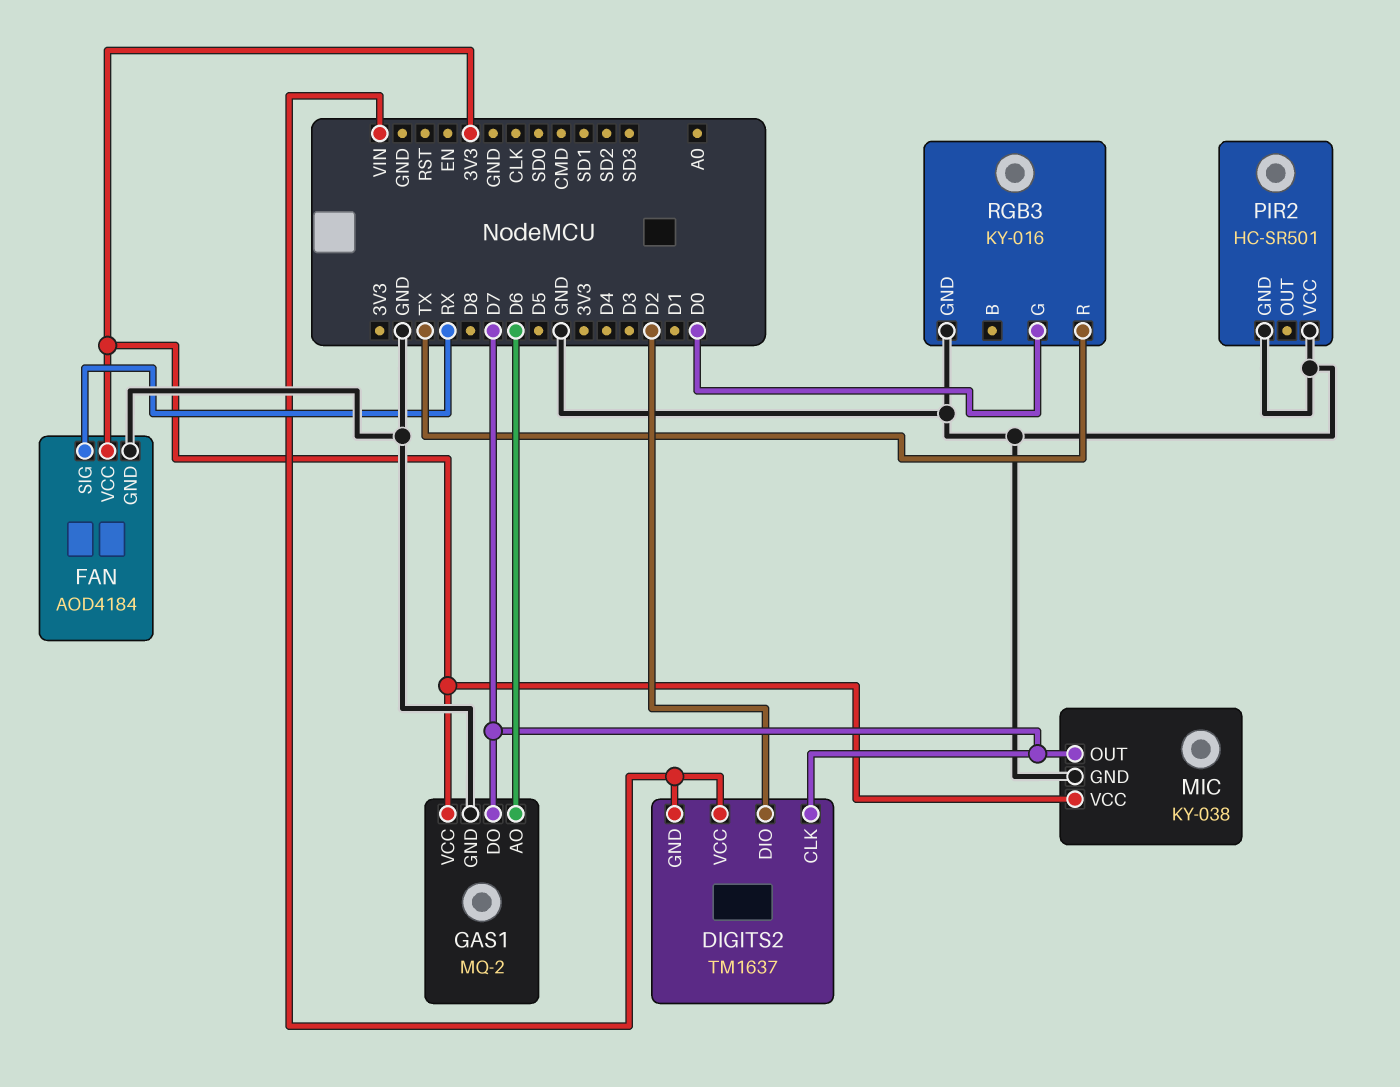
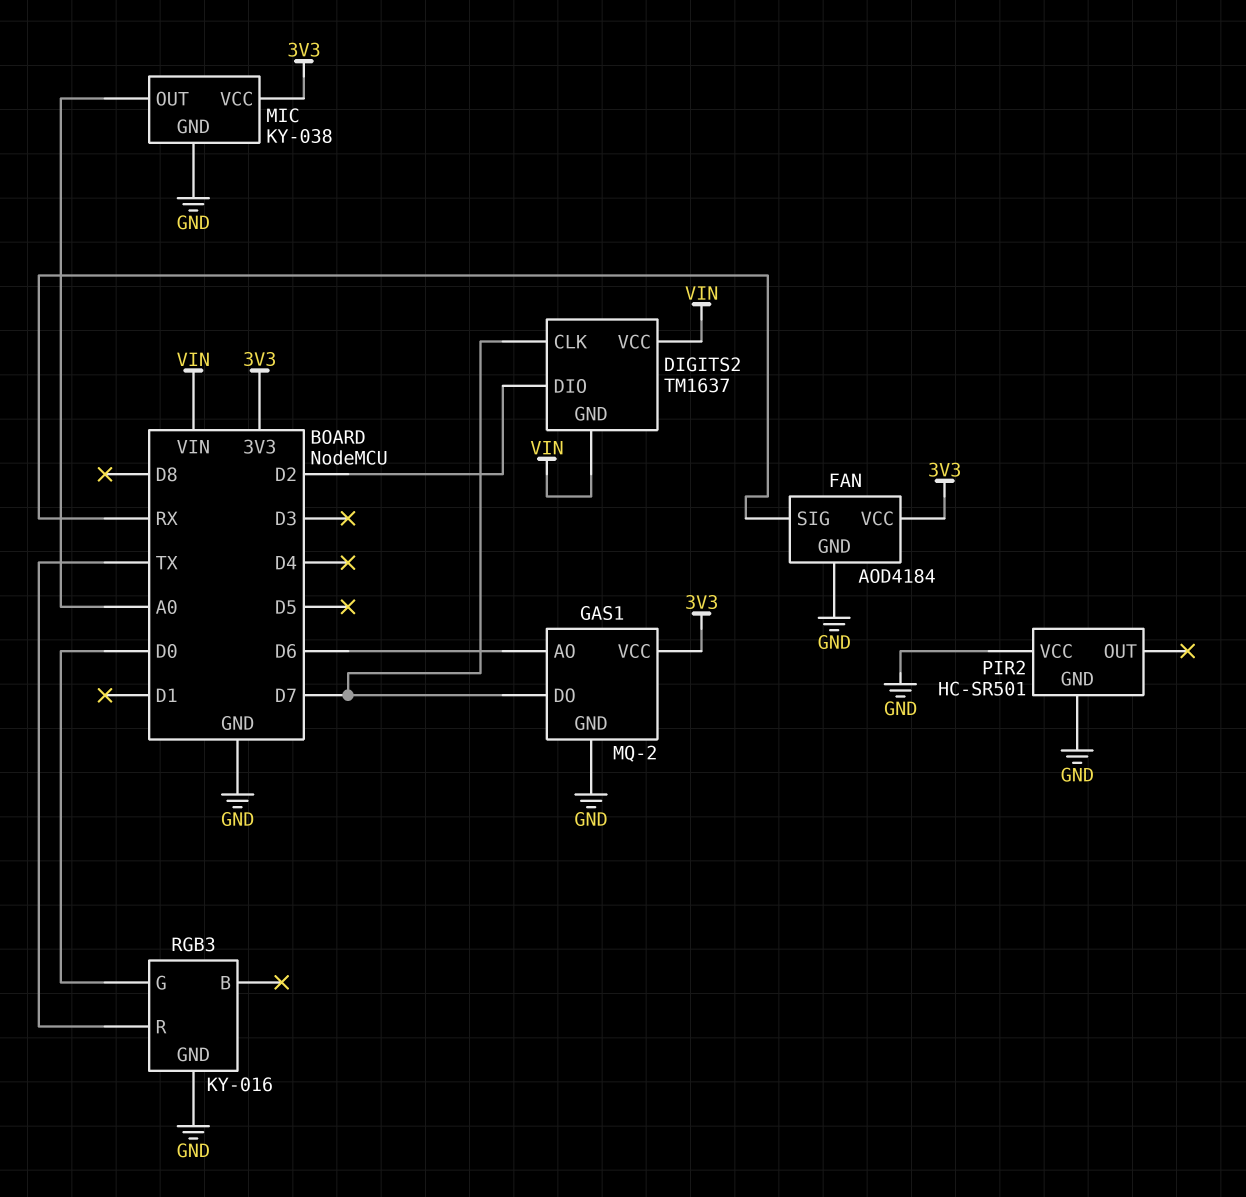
MIC pin OUT: D7 -> A0

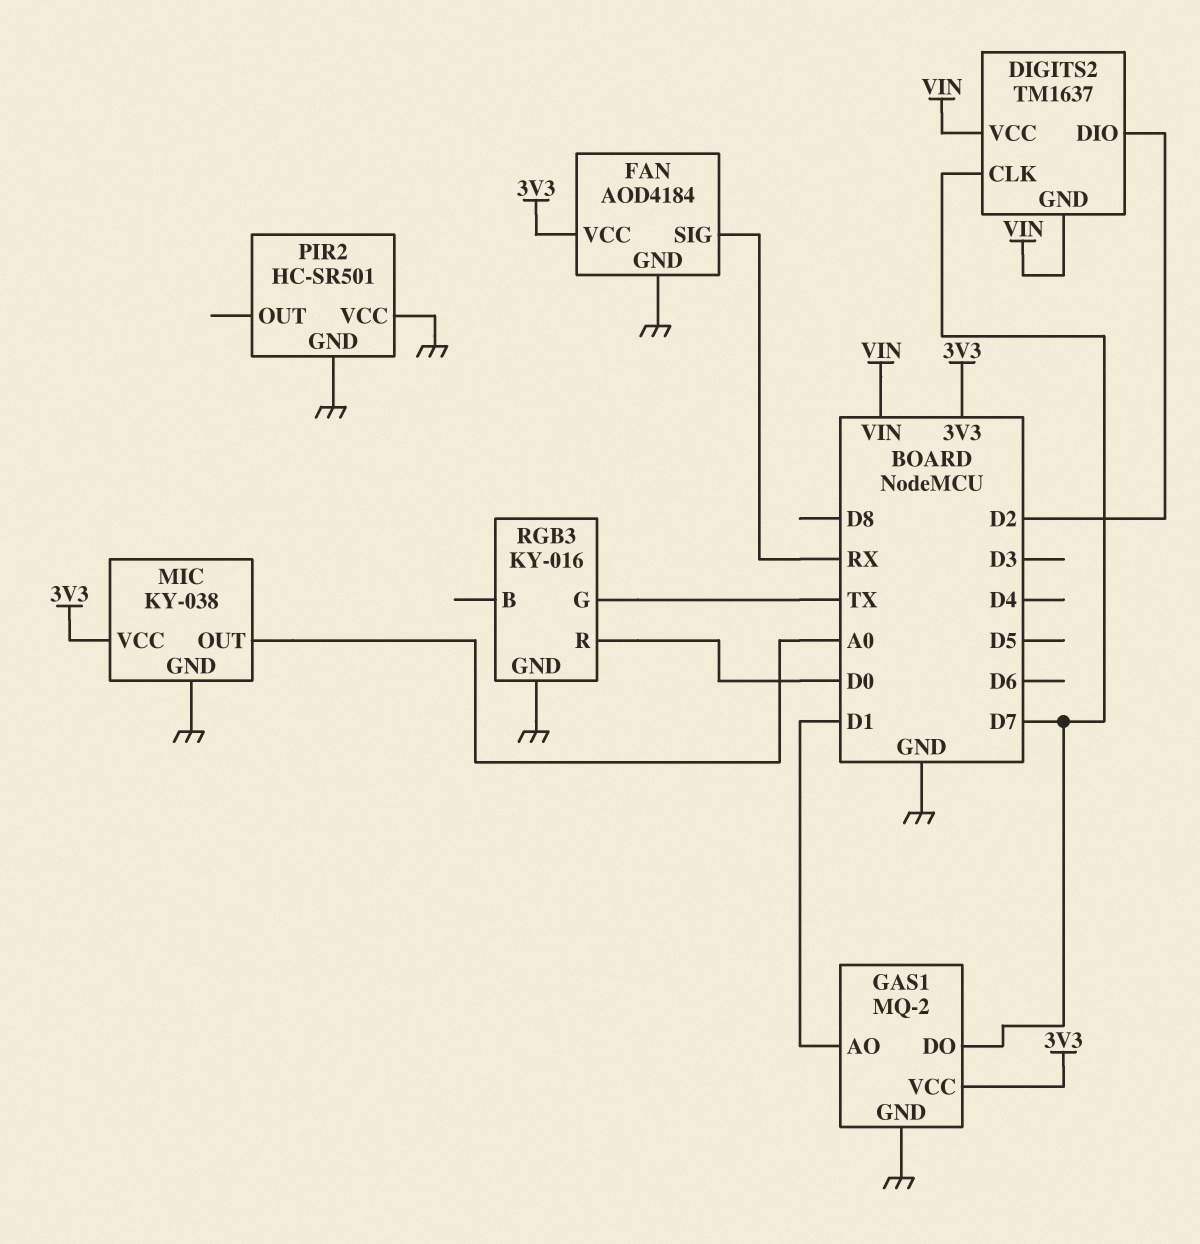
GAS1 pin AO: D6 -> D1
RGB3 pin G: D0 -> TX
RGB3 pin R: TX -> D0

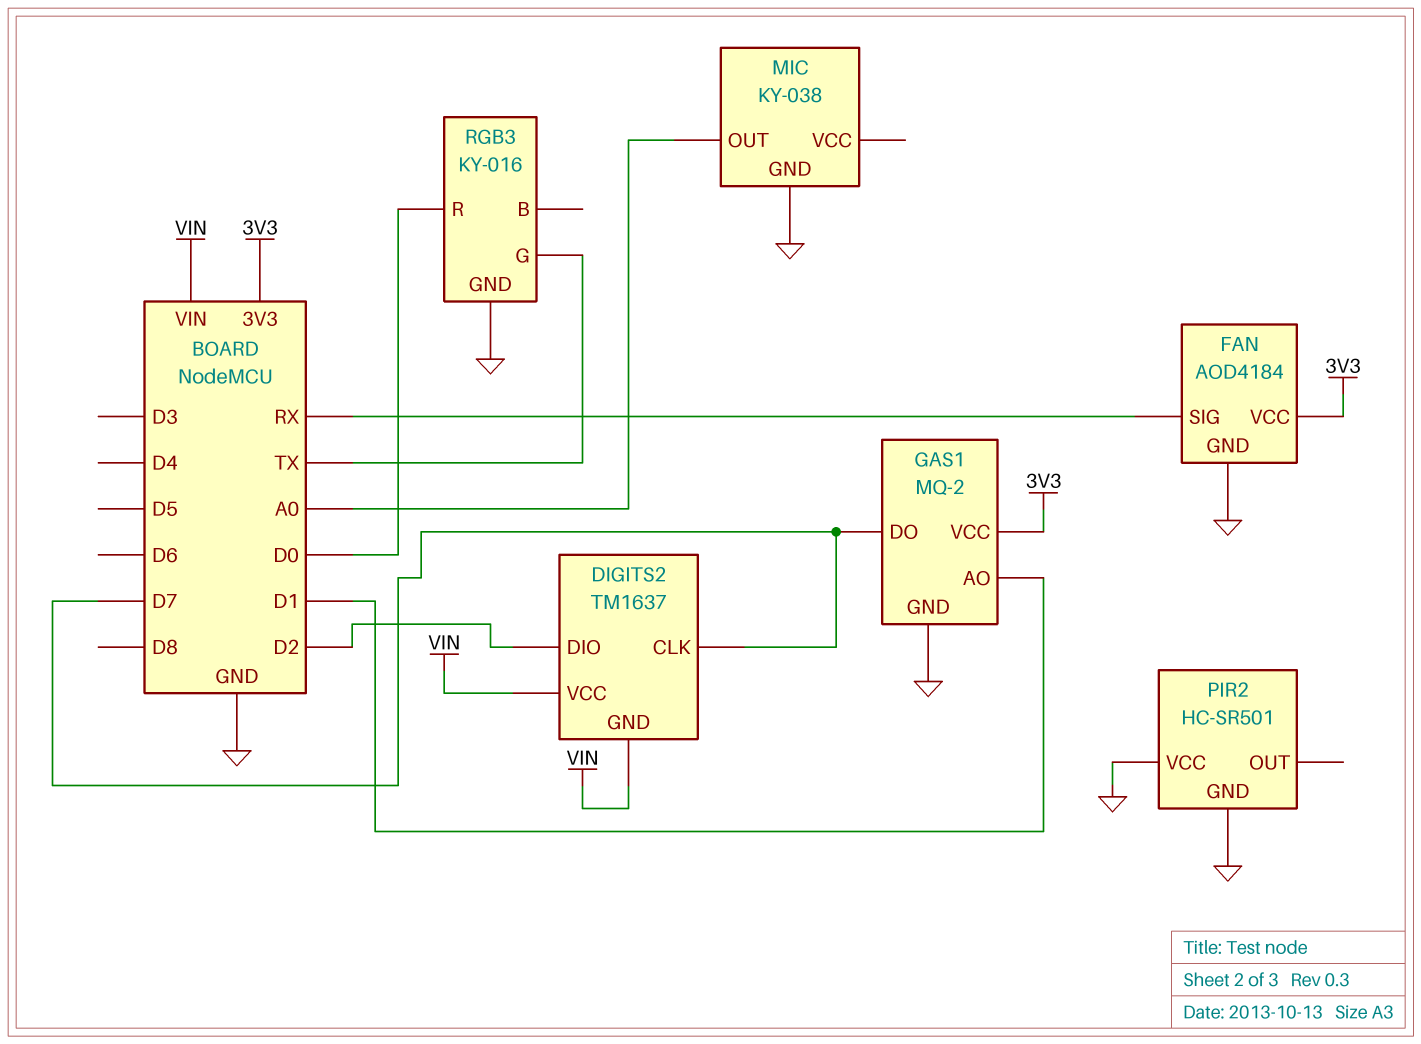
MIC pin VCC: 3V3 -> none

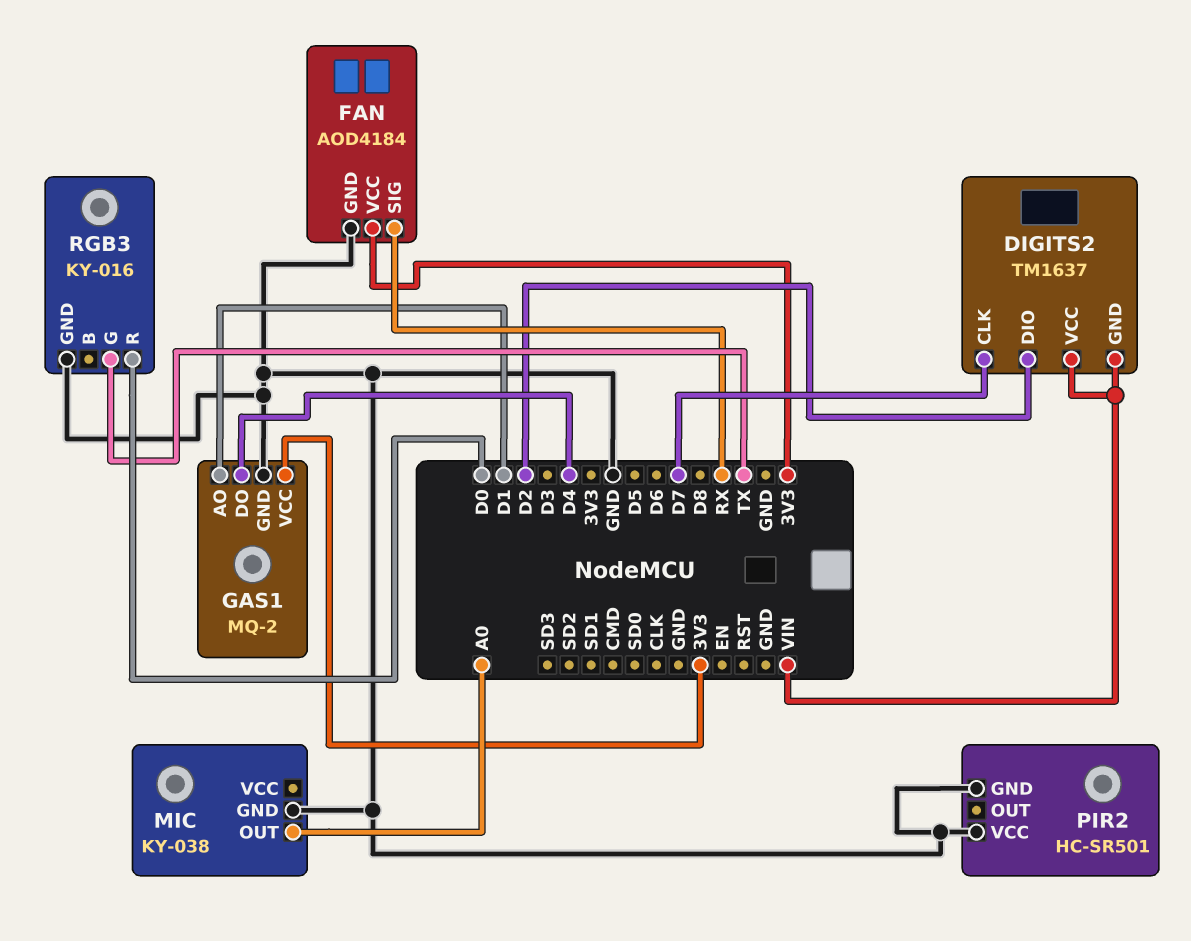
GAS1 pin DO: D7 -> D4

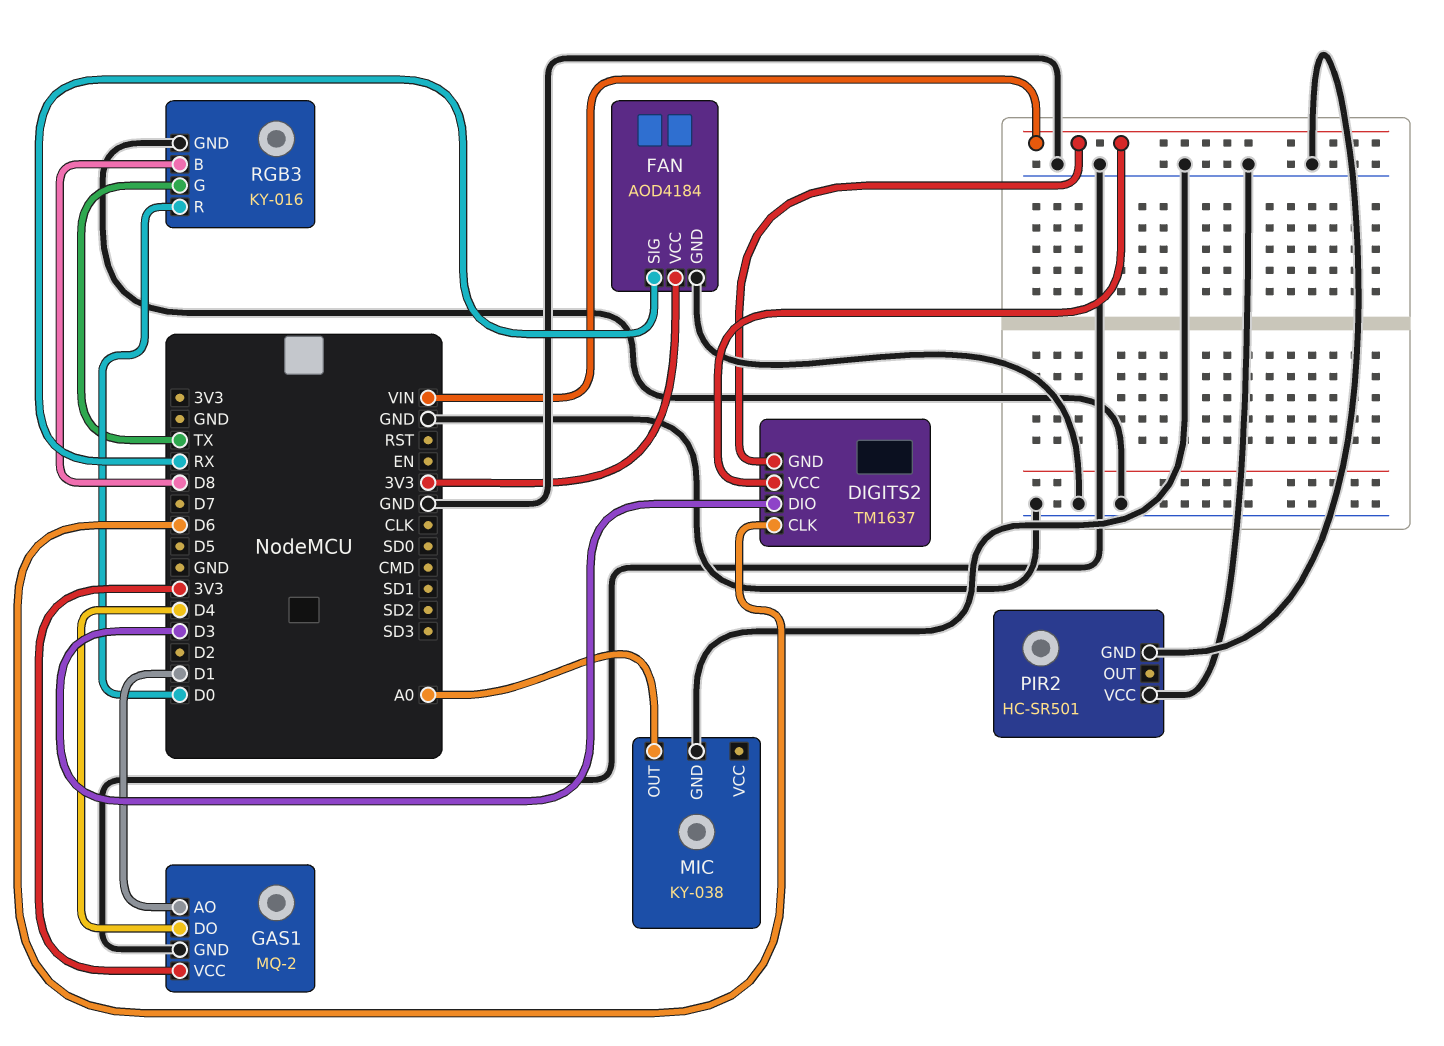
DIGITS2 pin CLK: D7 -> D6
DIGITS2 pin DIO: D2 -> D3
RGB3 pin B: none -> D8

